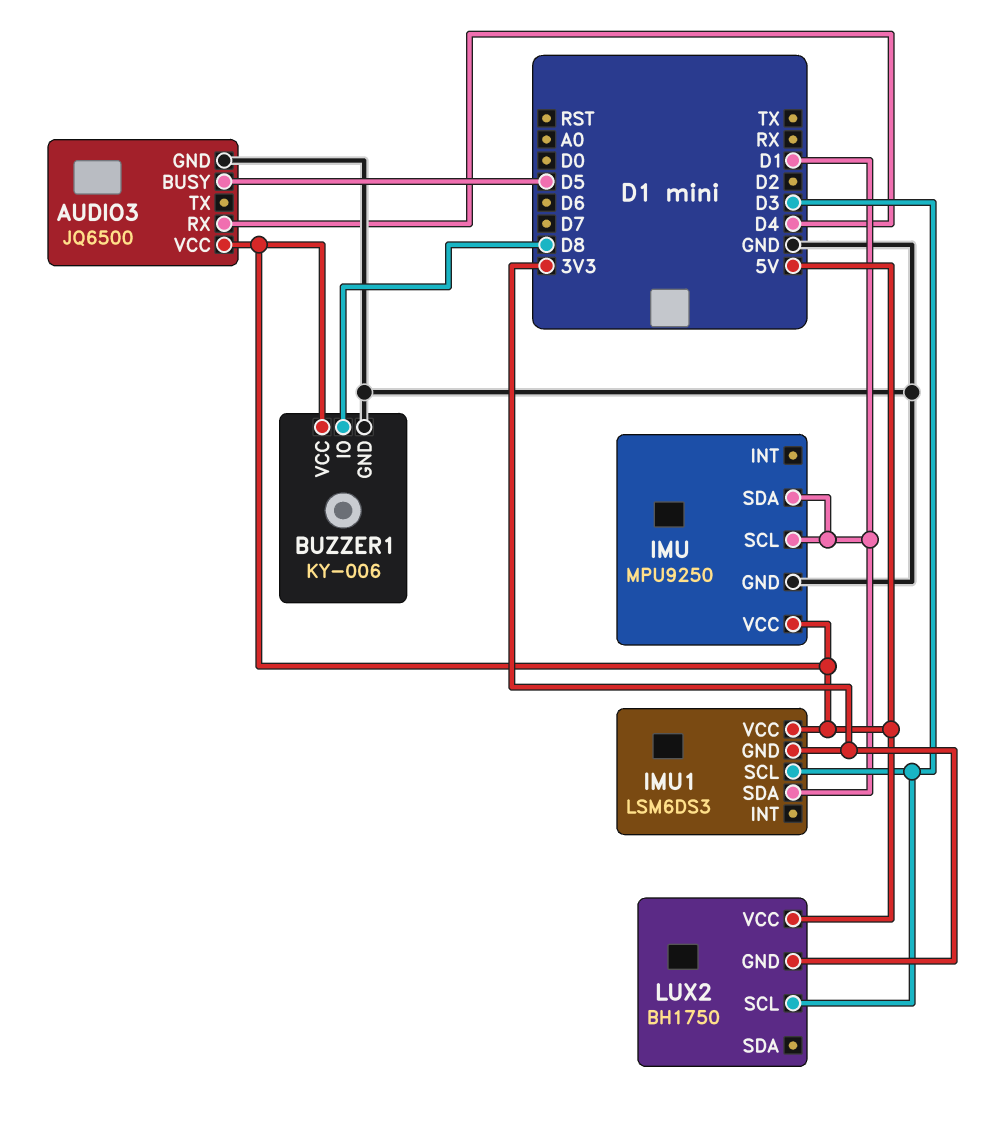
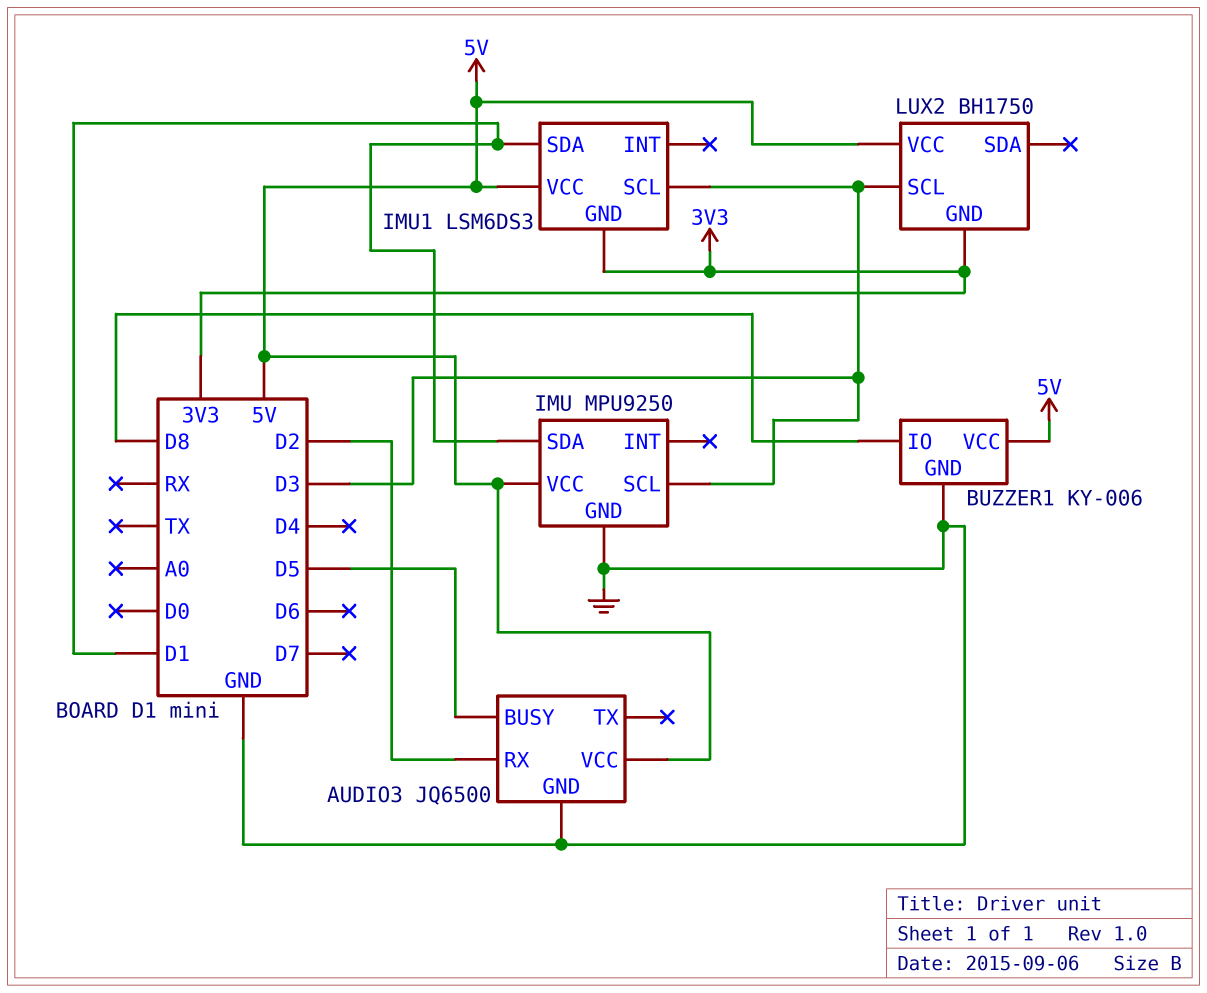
AUDIO3 pin RX: D4 -> D2
IMU pin SCL: D1 -> D3

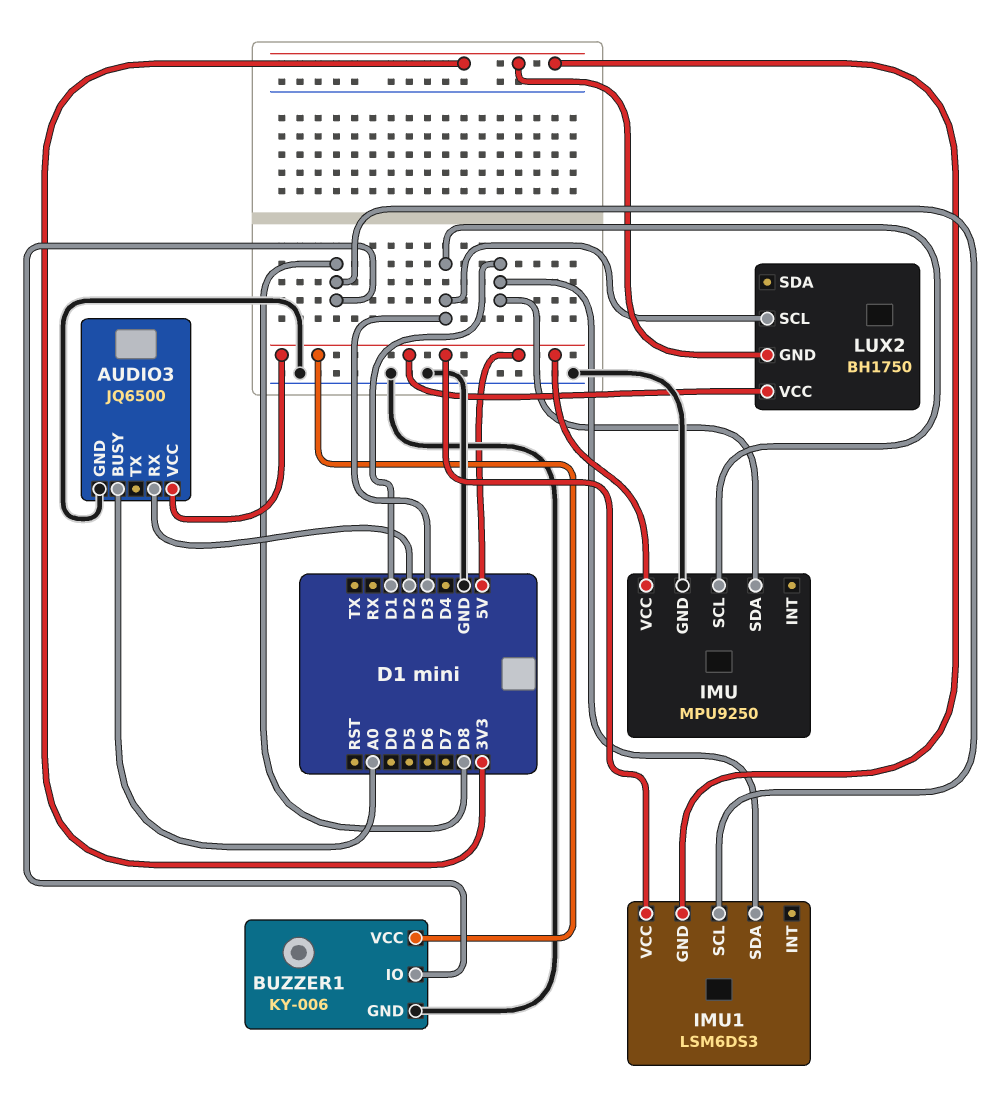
AUDIO3 pin BUSY: D5 -> A0
IMU1 pin SCL: D3 -> D8

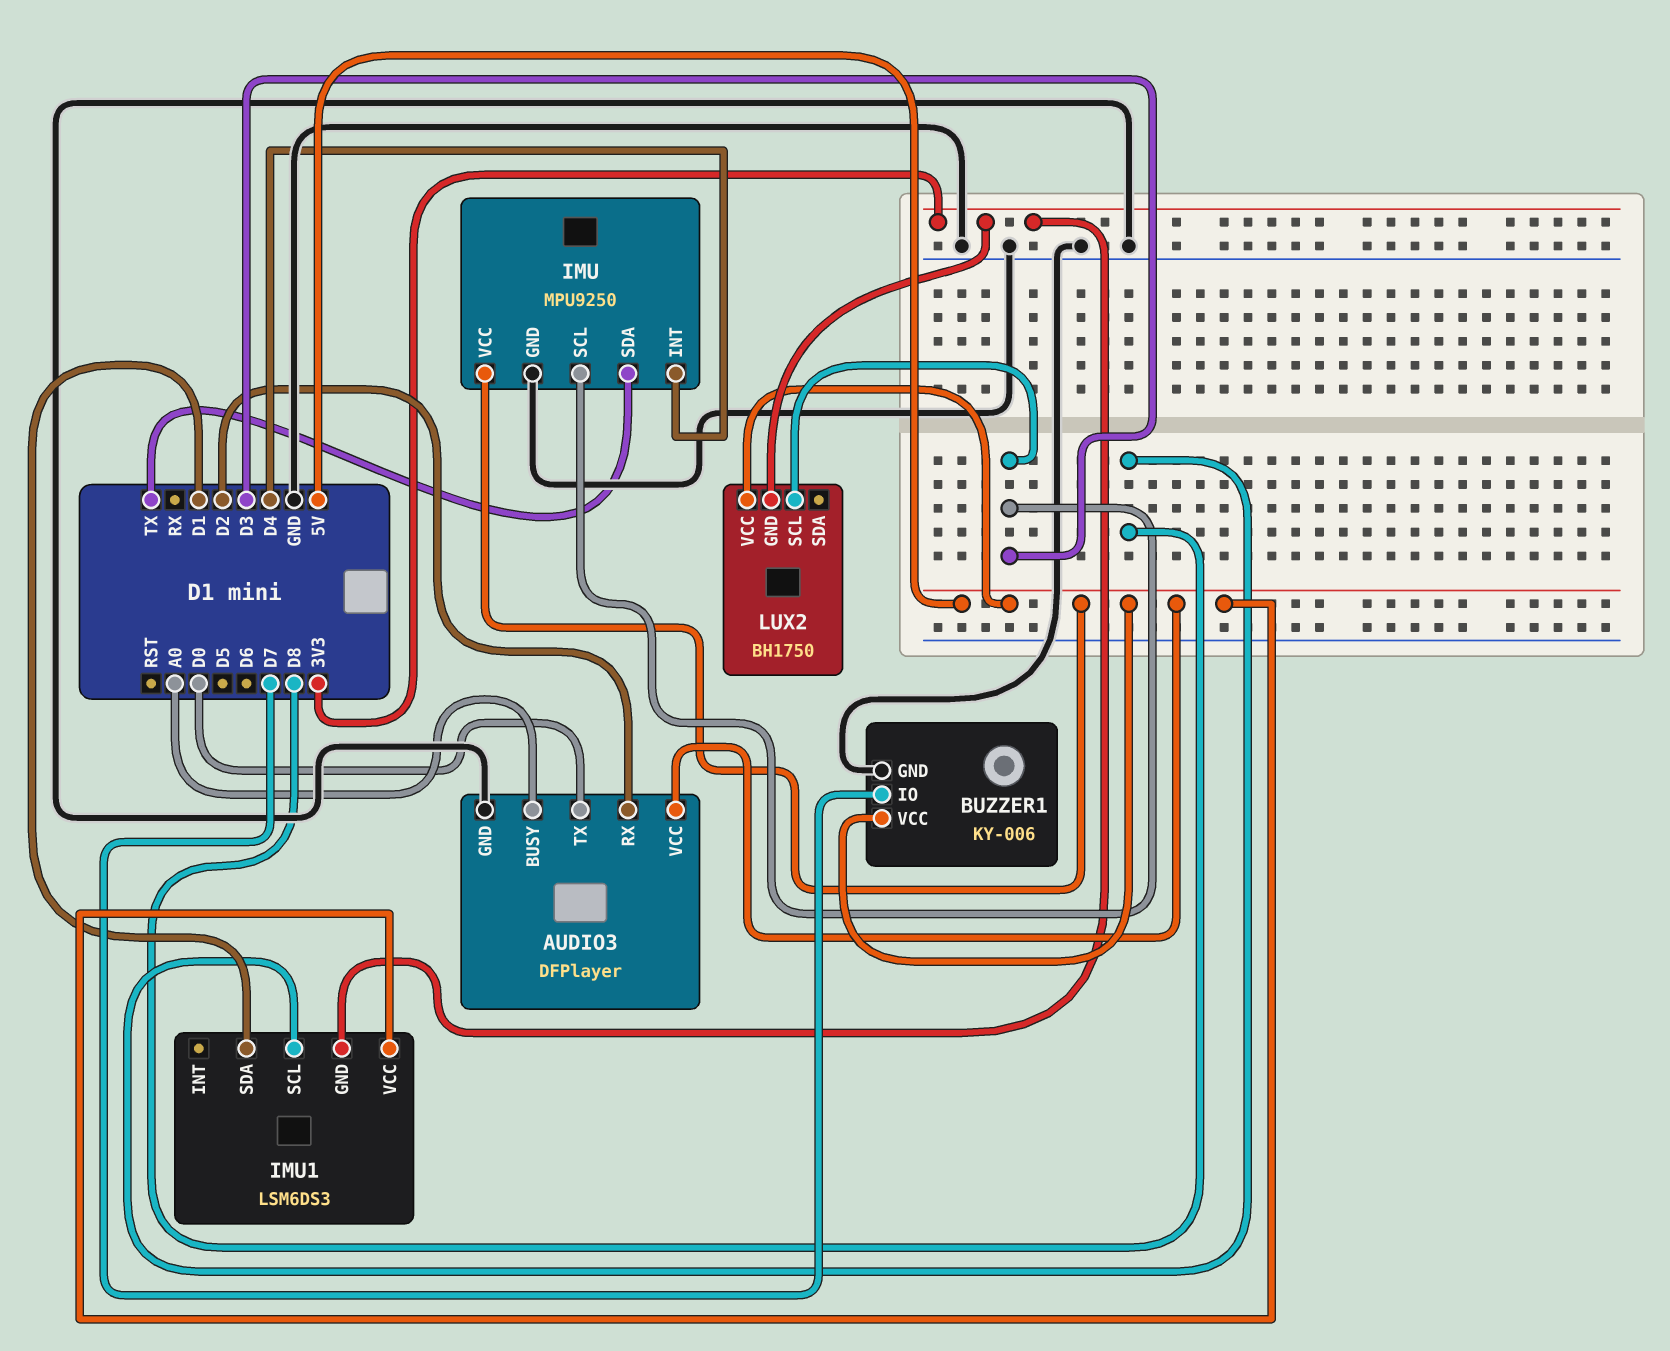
AUDIO3: JQ6500 -> DFPlayer
AUDIO3 pin TX: none -> D0
BUZZER1 pin IO: D8 -> D7
IMU pin INT: none -> D4
IMU pin SDA: D1 -> TX

